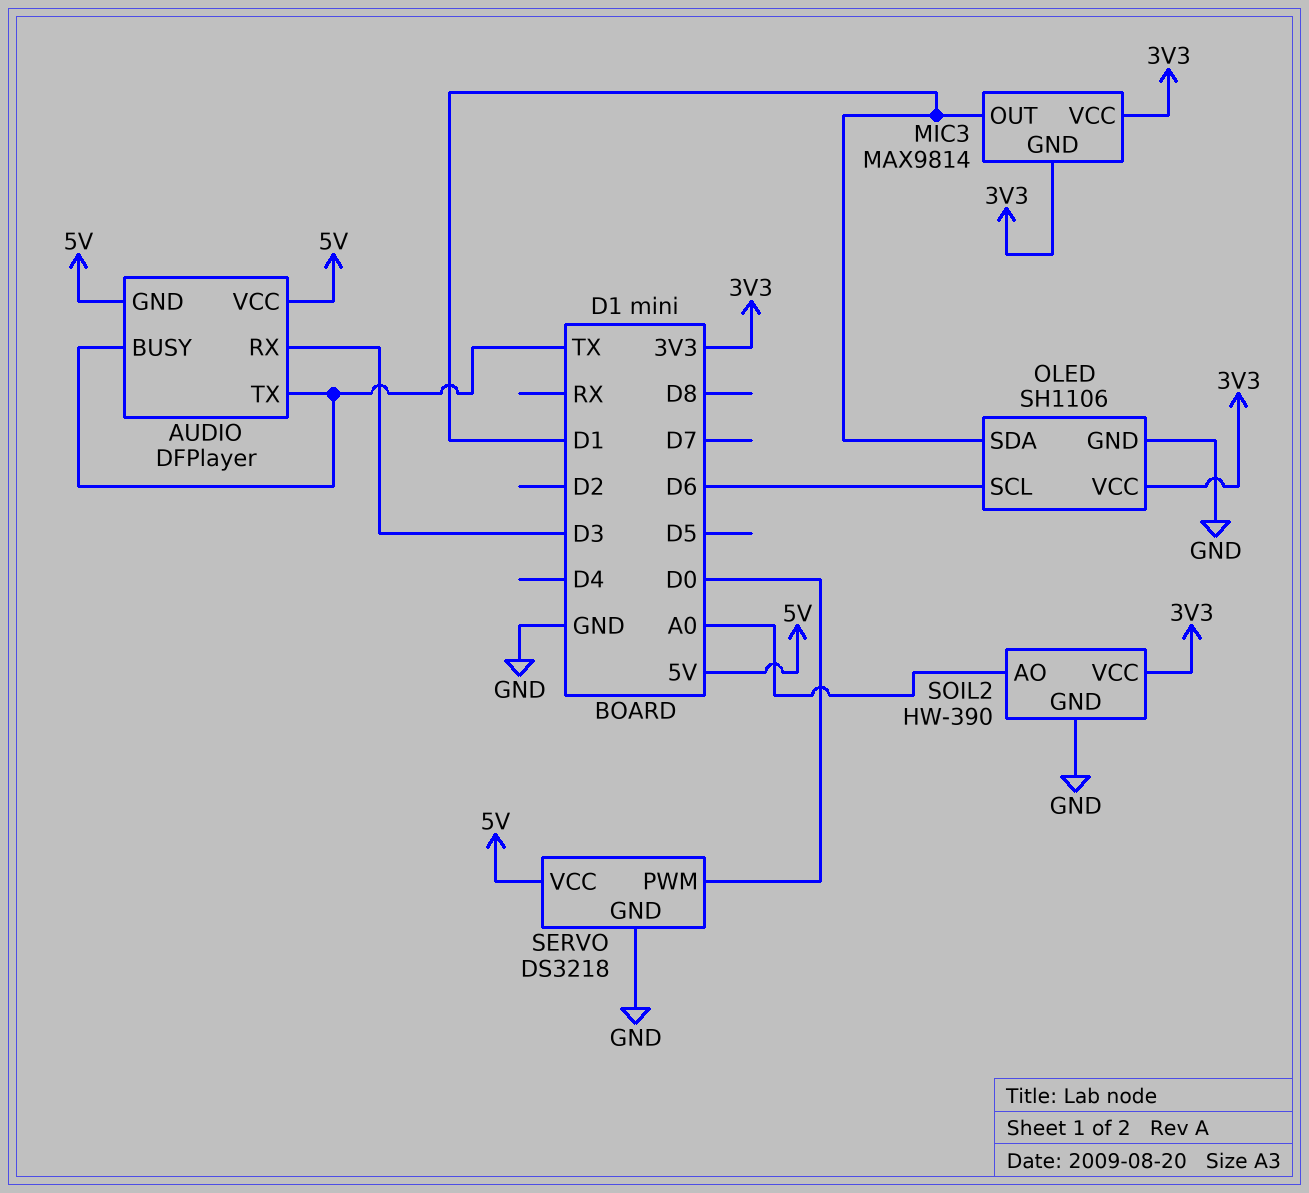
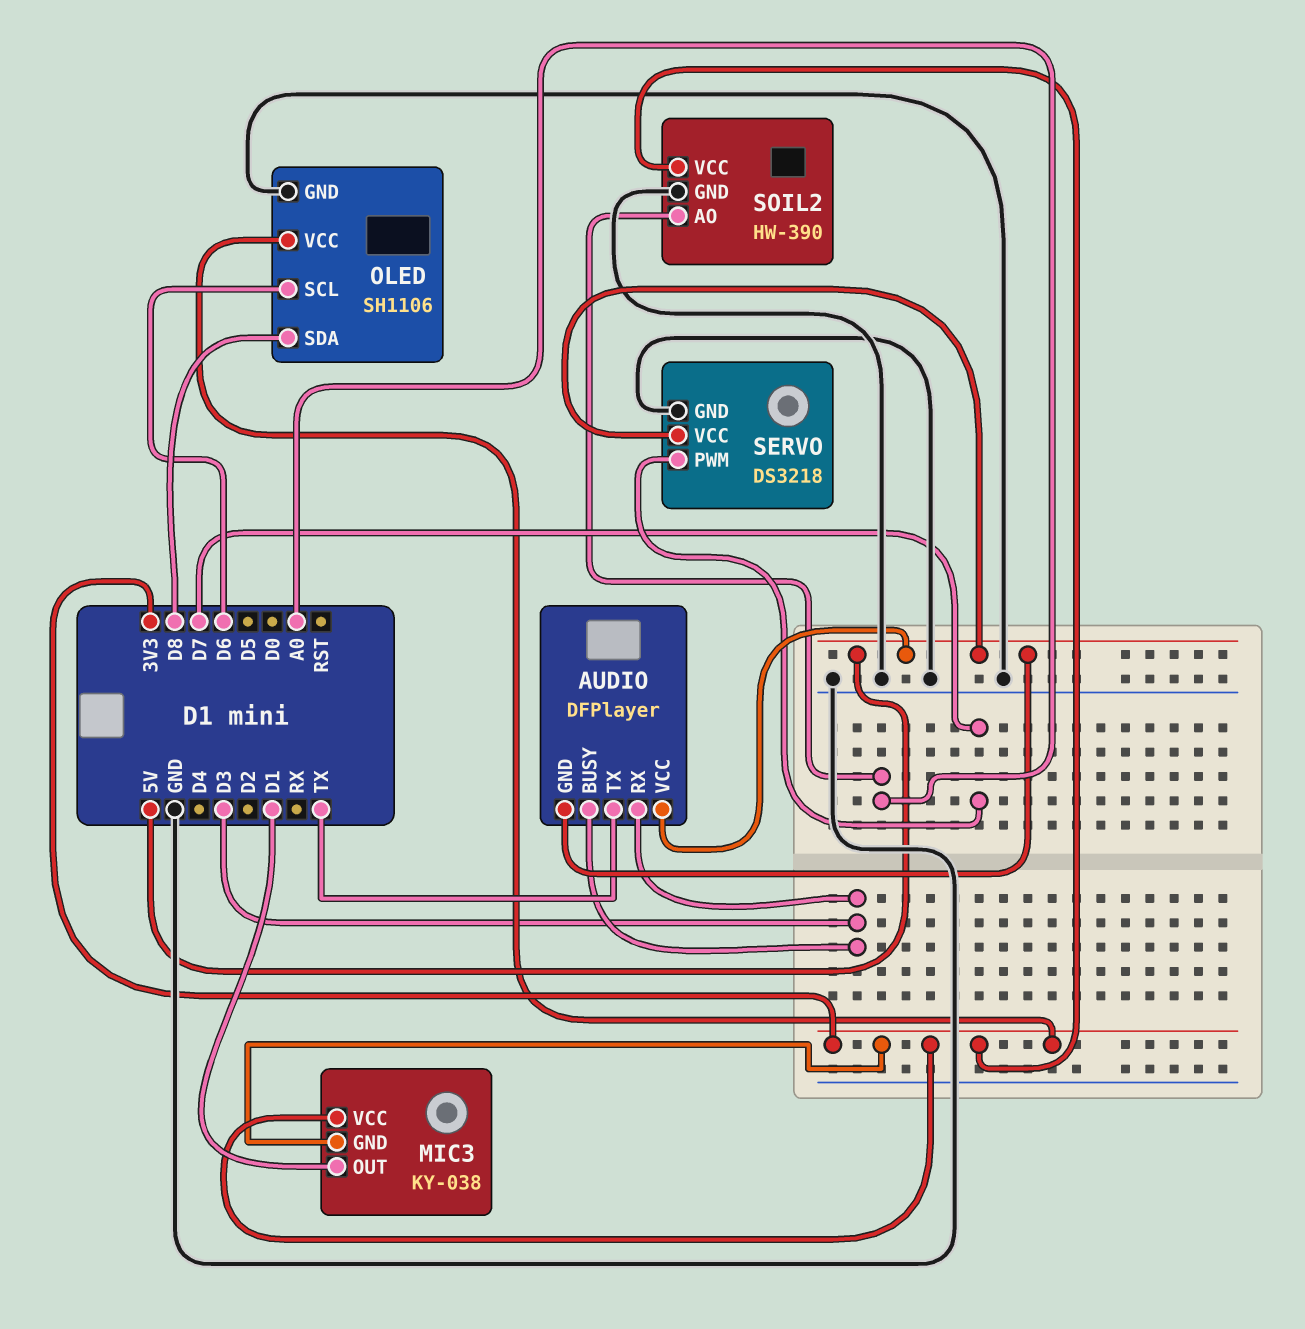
AUDIO pin BUSY: TX -> D3
MIC3: MAX9814 -> KY-038
OLED pin SDA: D1 -> D8
SERVO pin PWM: D0 -> D7

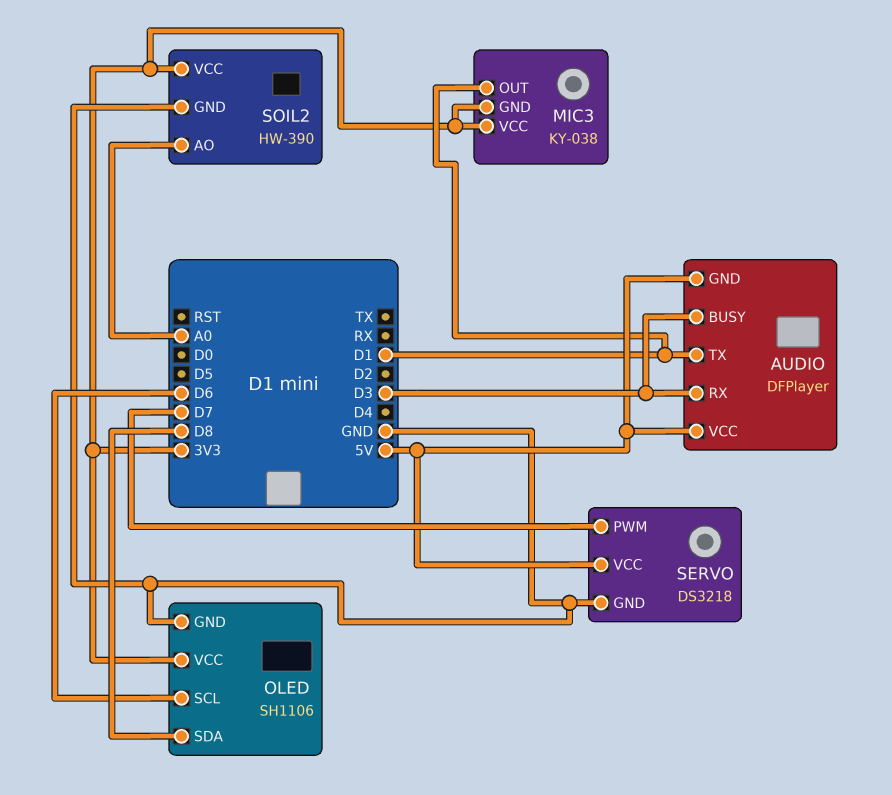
AUDIO pin TX: TX -> D1

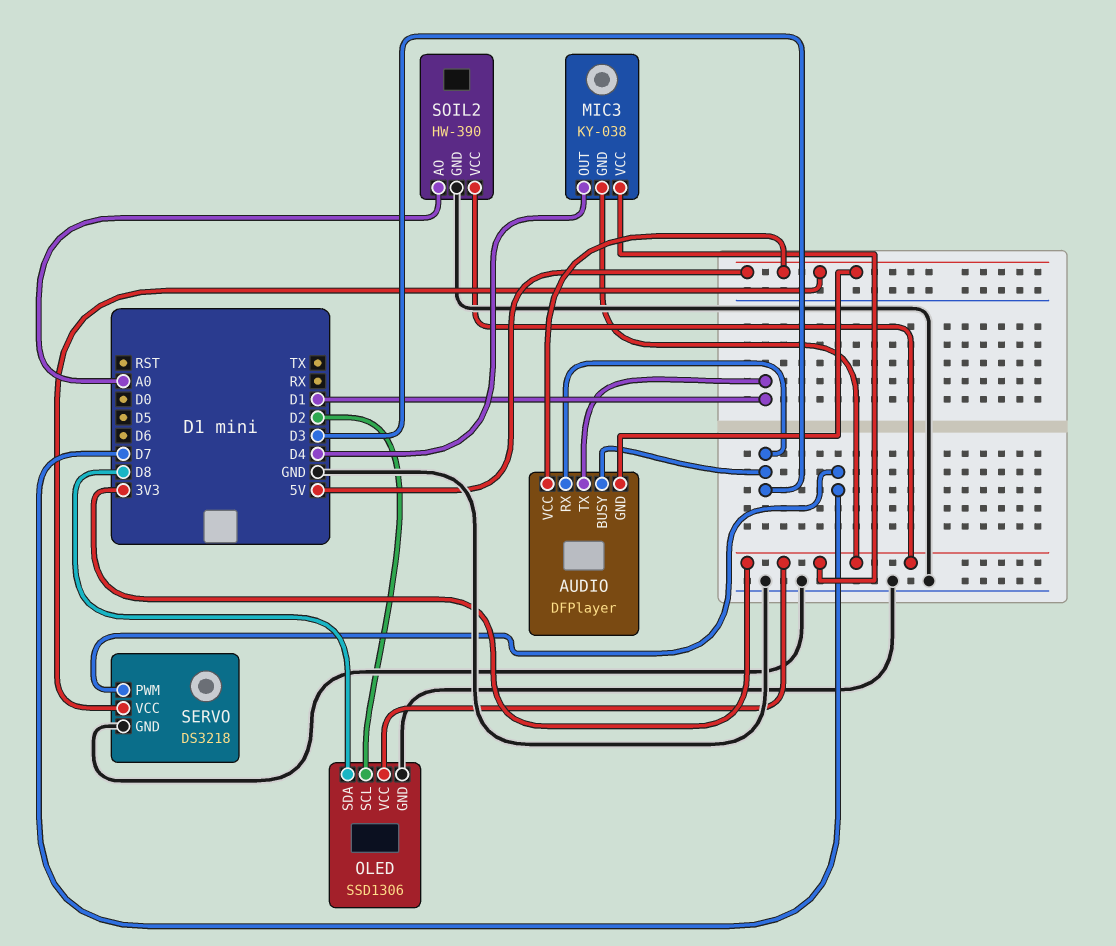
MIC3 pin OUT: D1 -> D4
OLED: SH1106 -> SSD1306
OLED pin SCL: D6 -> D2

